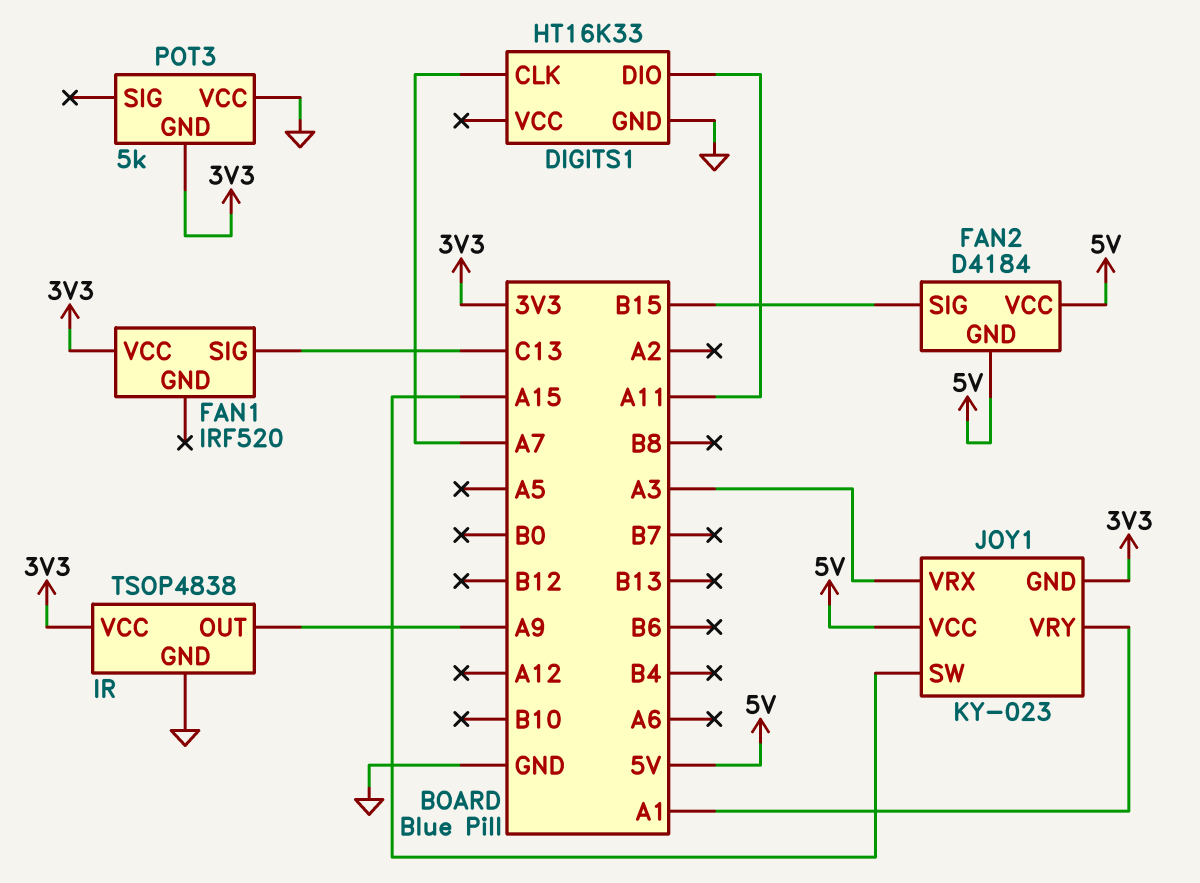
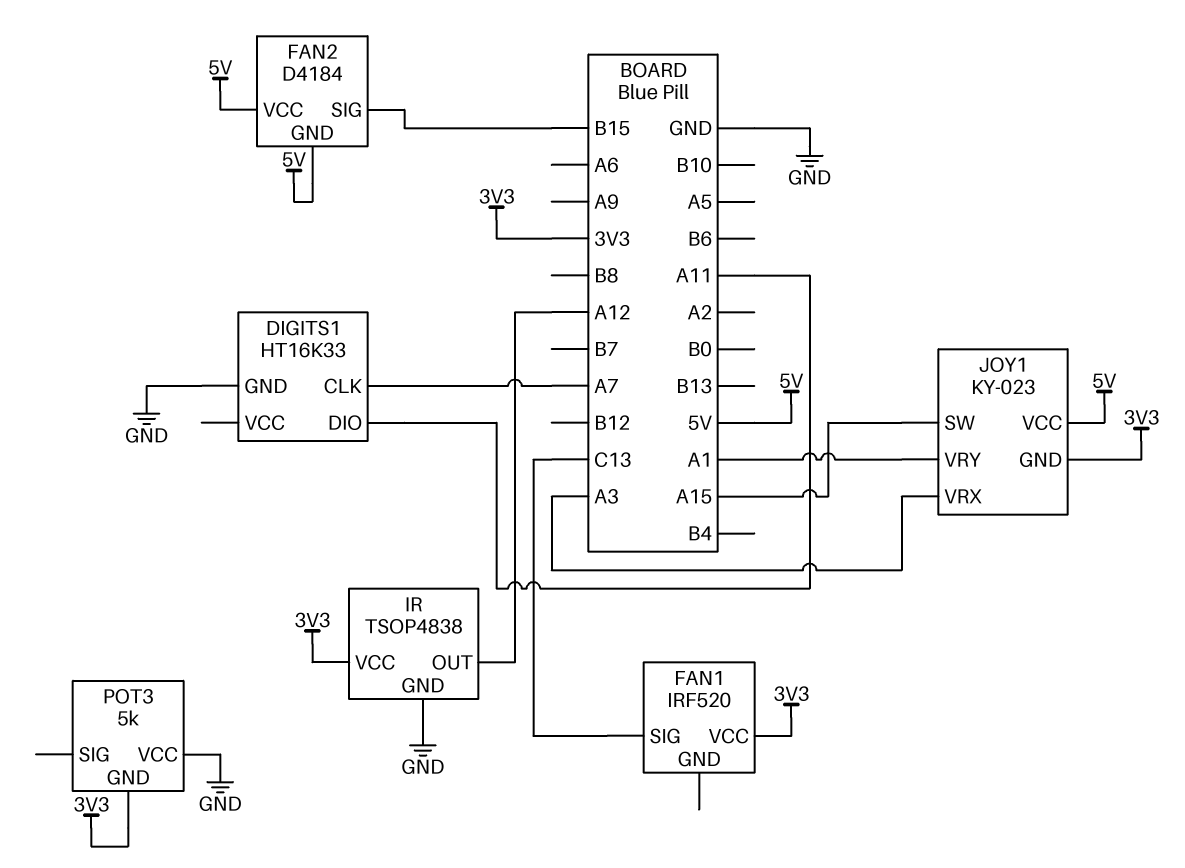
IR pin OUT: A9 -> A12

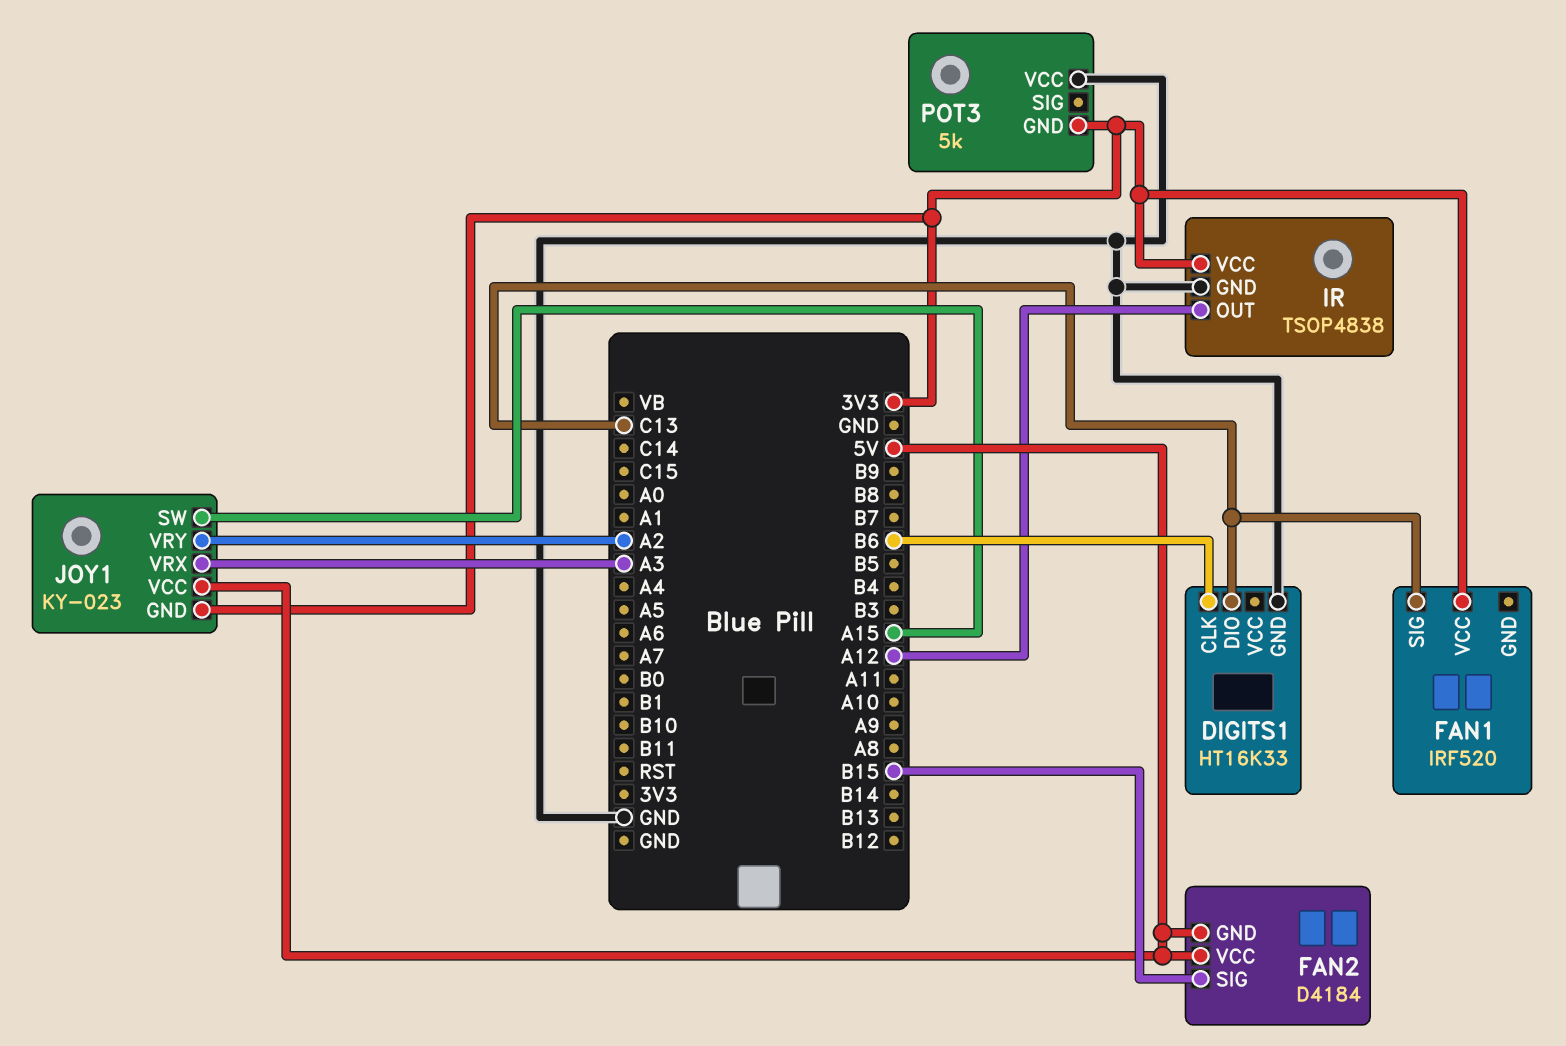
DIGITS1 pin CLK: A7 -> B6
DIGITS1 pin DIO: A11 -> C13
JOY1 pin VRY: A1 -> A2

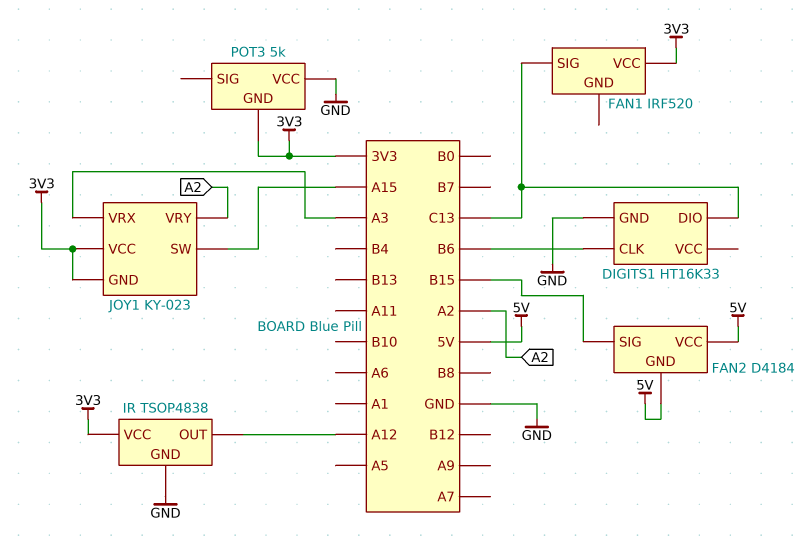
JOY1 pin VCC: 5V -> 3V3

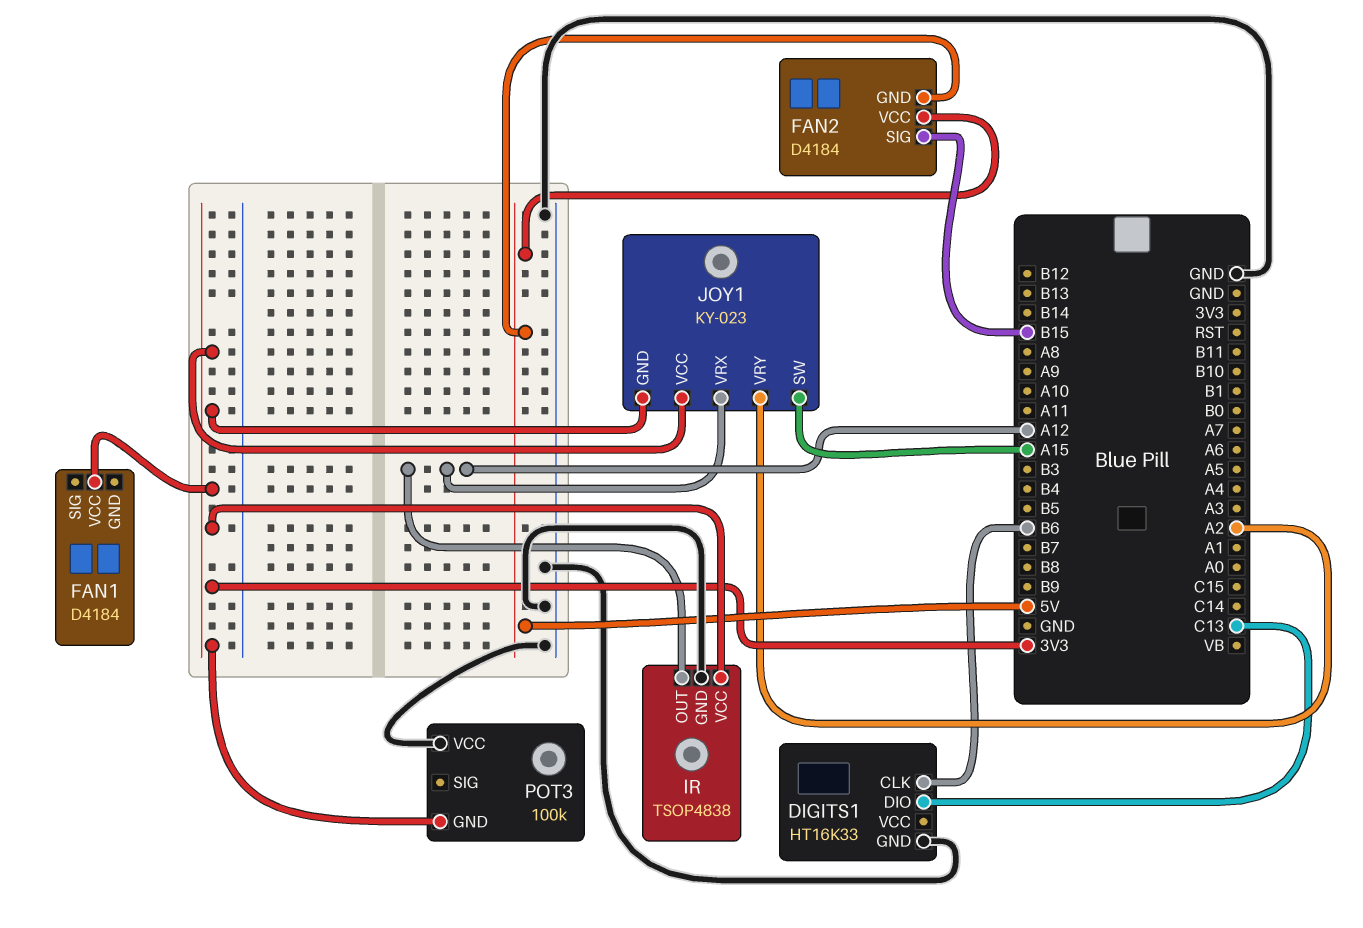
FAN1: IRF520 -> D4184
FAN1 pin SIG: C13 -> none
JOY1 pin VRX: A3 -> A12
POT3: 5k -> 100k

